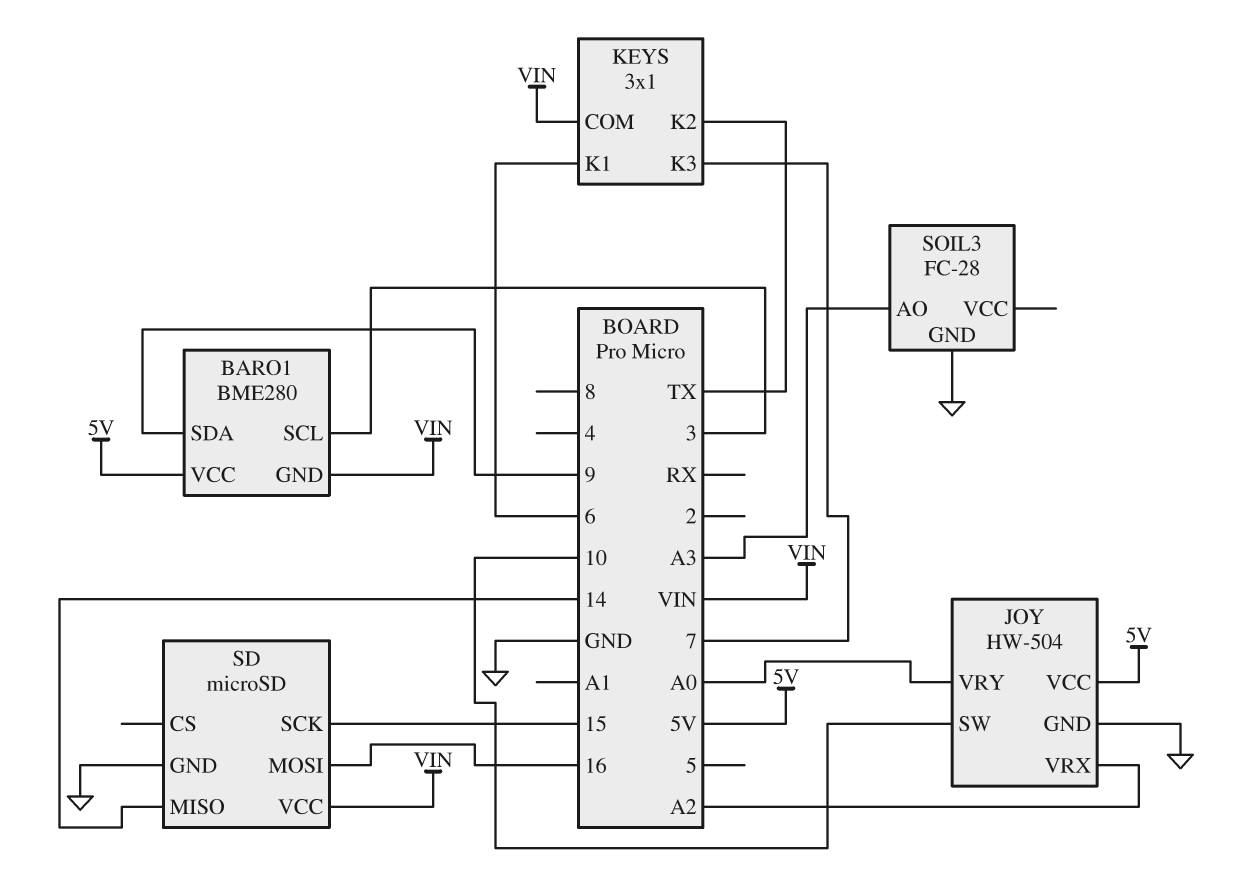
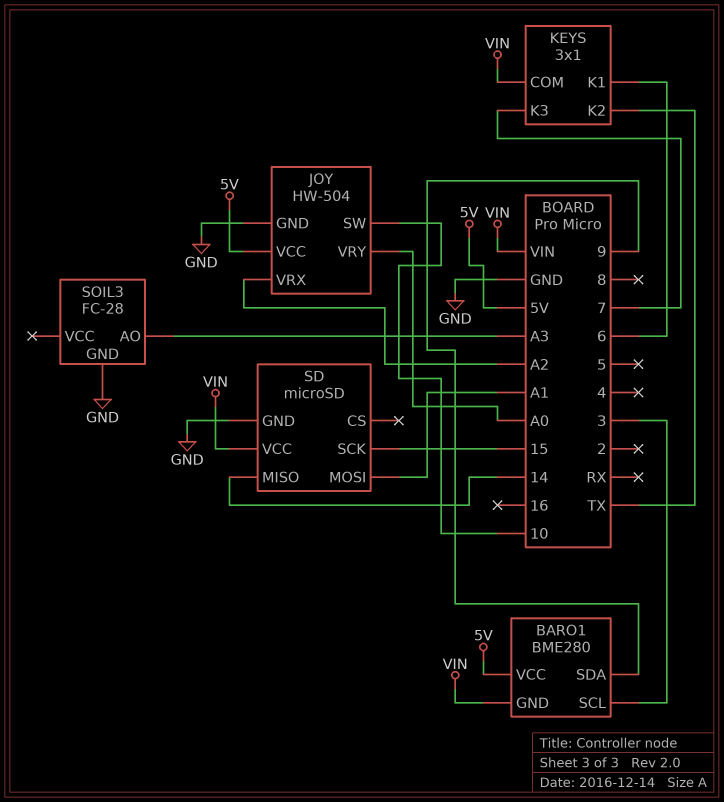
SD pin MOSI: 16 -> A1

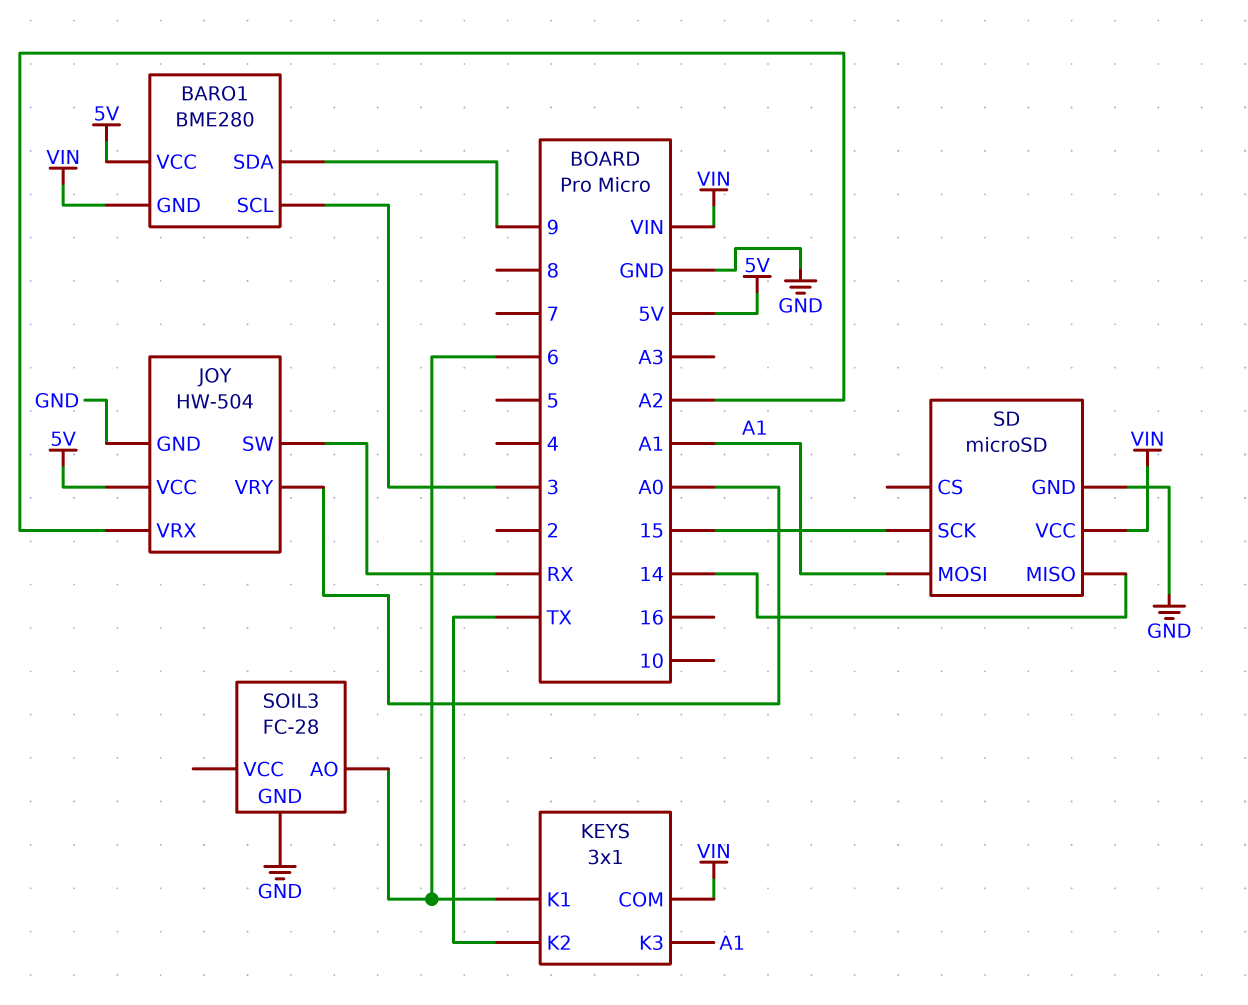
JOY pin SW: 10 -> RX
KEYS pin K3: 7 -> A1
SOIL3 pin AO: A3 -> 6

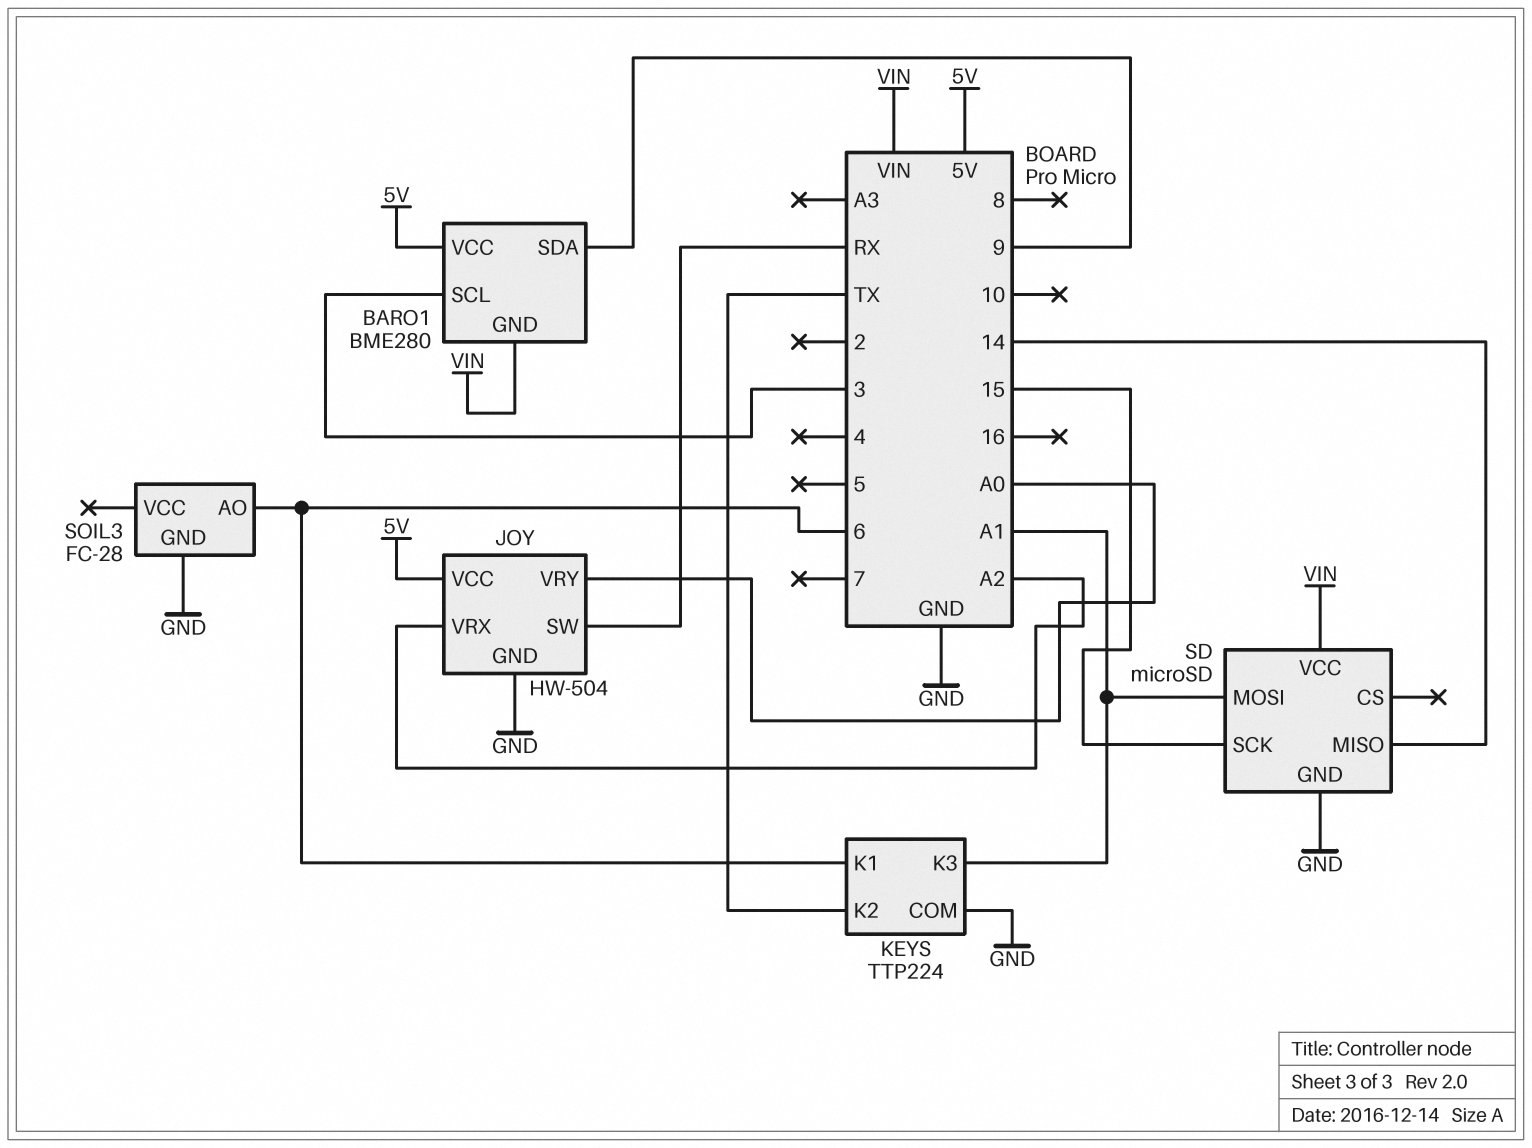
KEYS: 3x1 -> TTP224
KEYS pin COM: VIN -> GND

